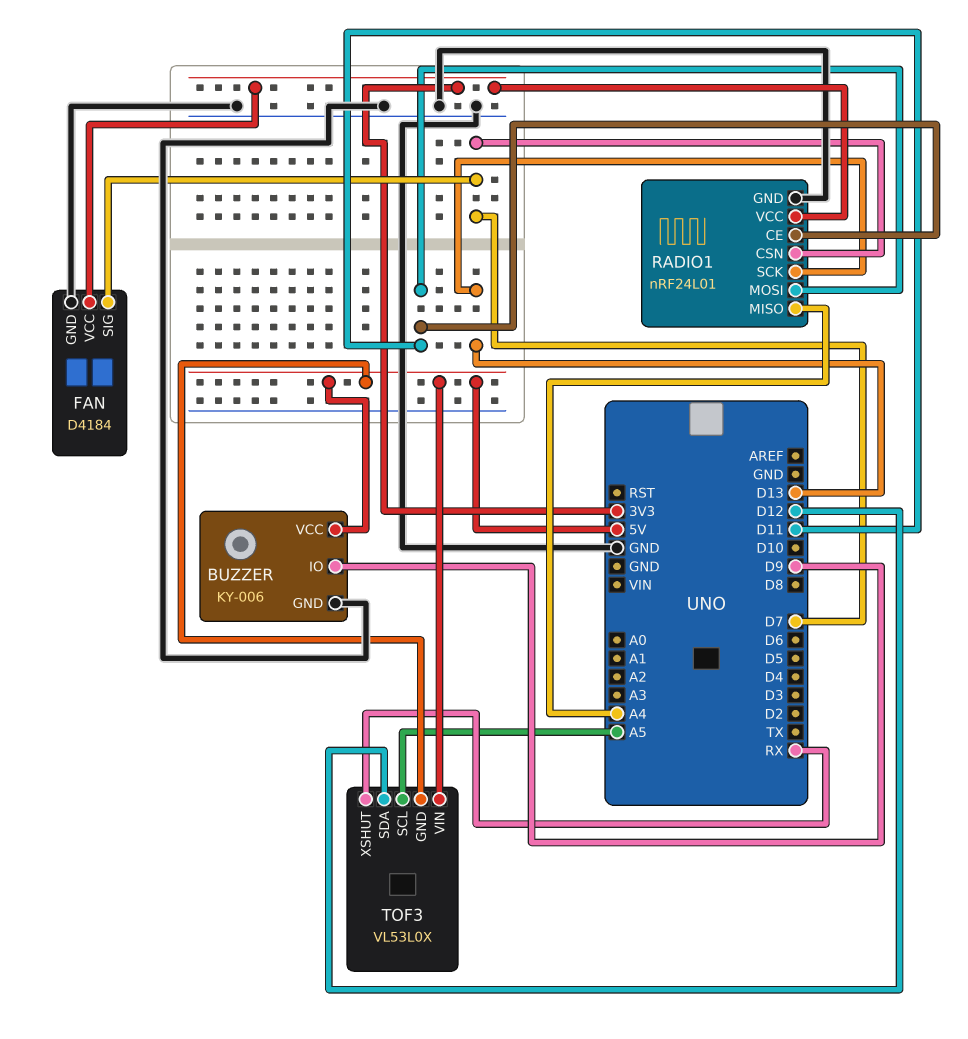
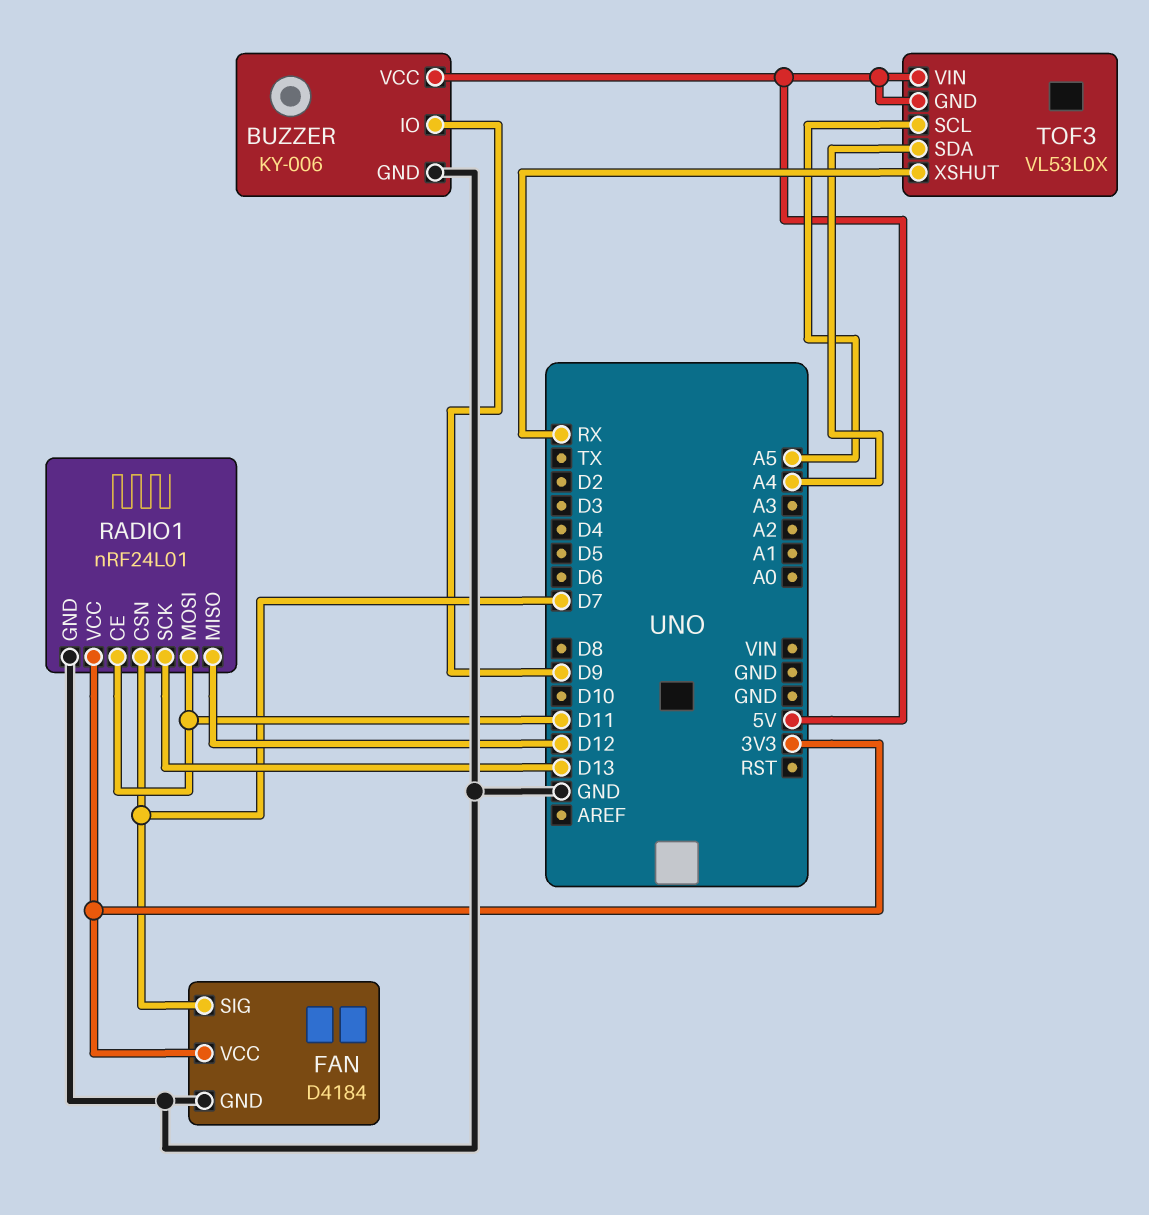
RADIO1 pin MISO: A4 -> D12
TOF3 pin SDA: D12 -> A4

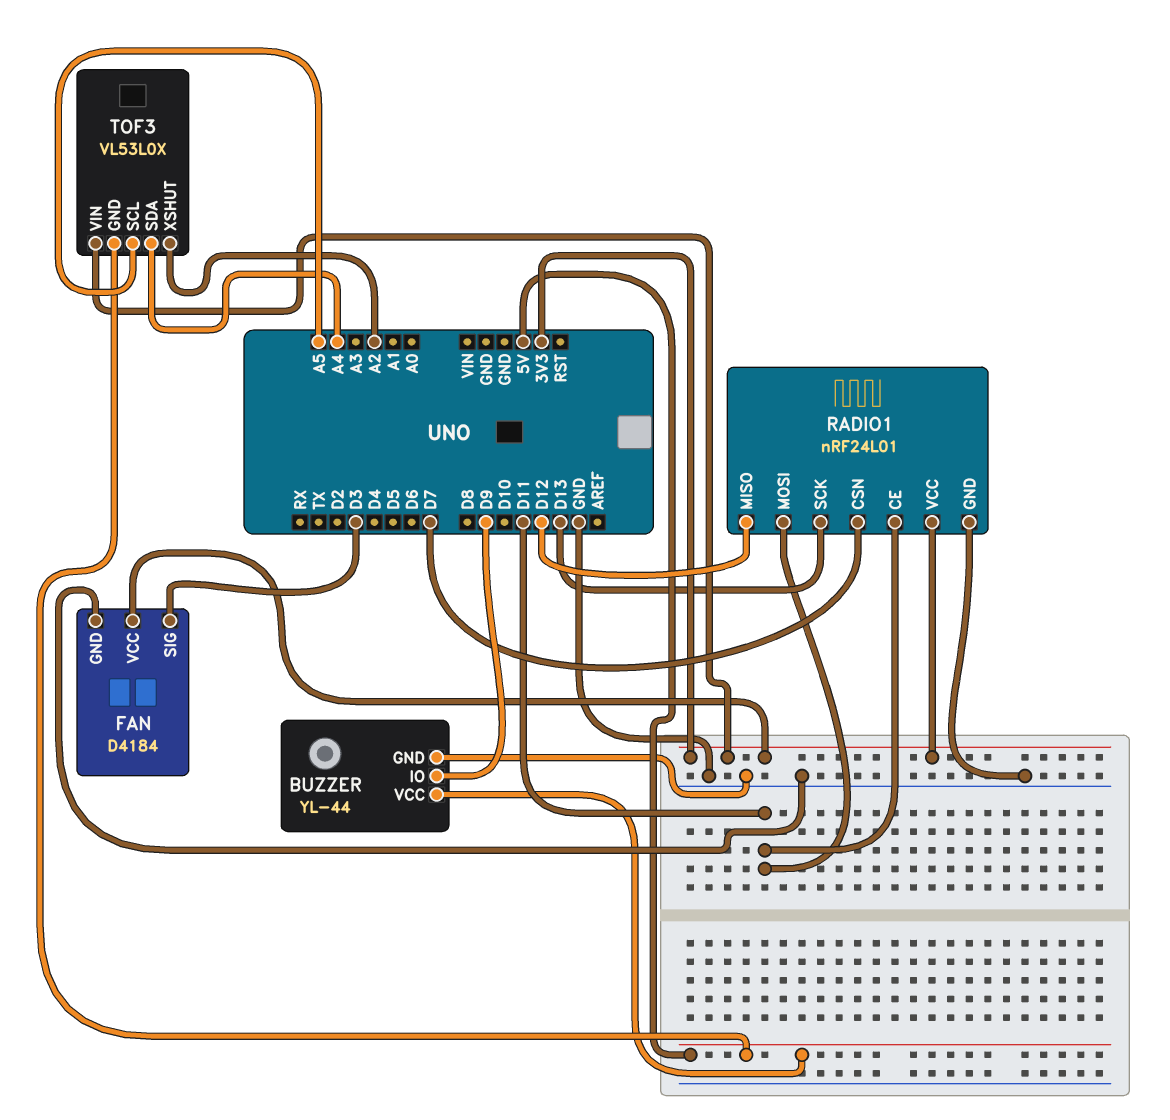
BUZZER: KY-006 -> YL-44
FAN pin SIG: D7 -> D3
TOF3 pin VIN: 5V -> 3V3
TOF3 pin XSHUT: RX -> A2

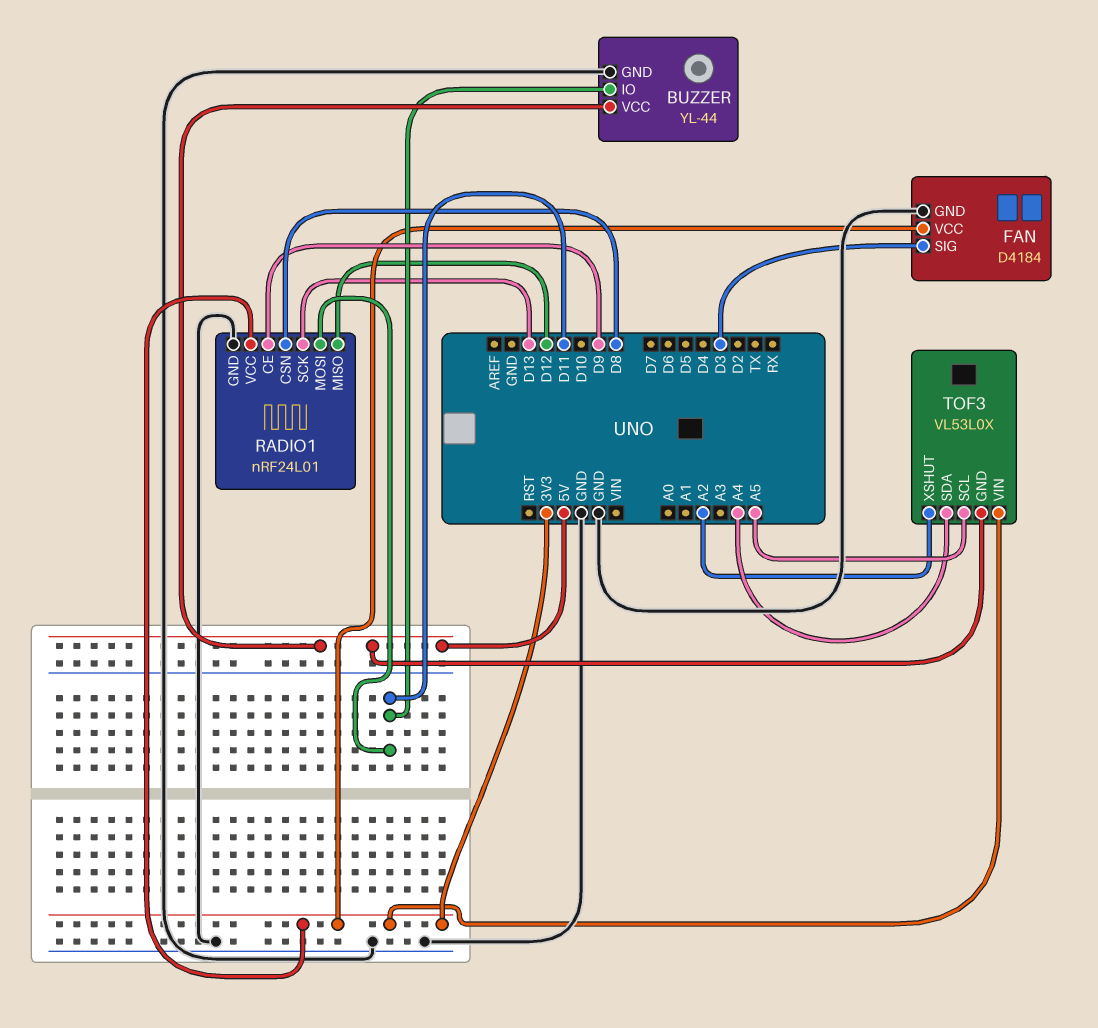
BUZZER pin IO: D9 -> D11
RADIO1 pin CE: D11 -> D9
RADIO1 pin CSN: D7 -> D8

